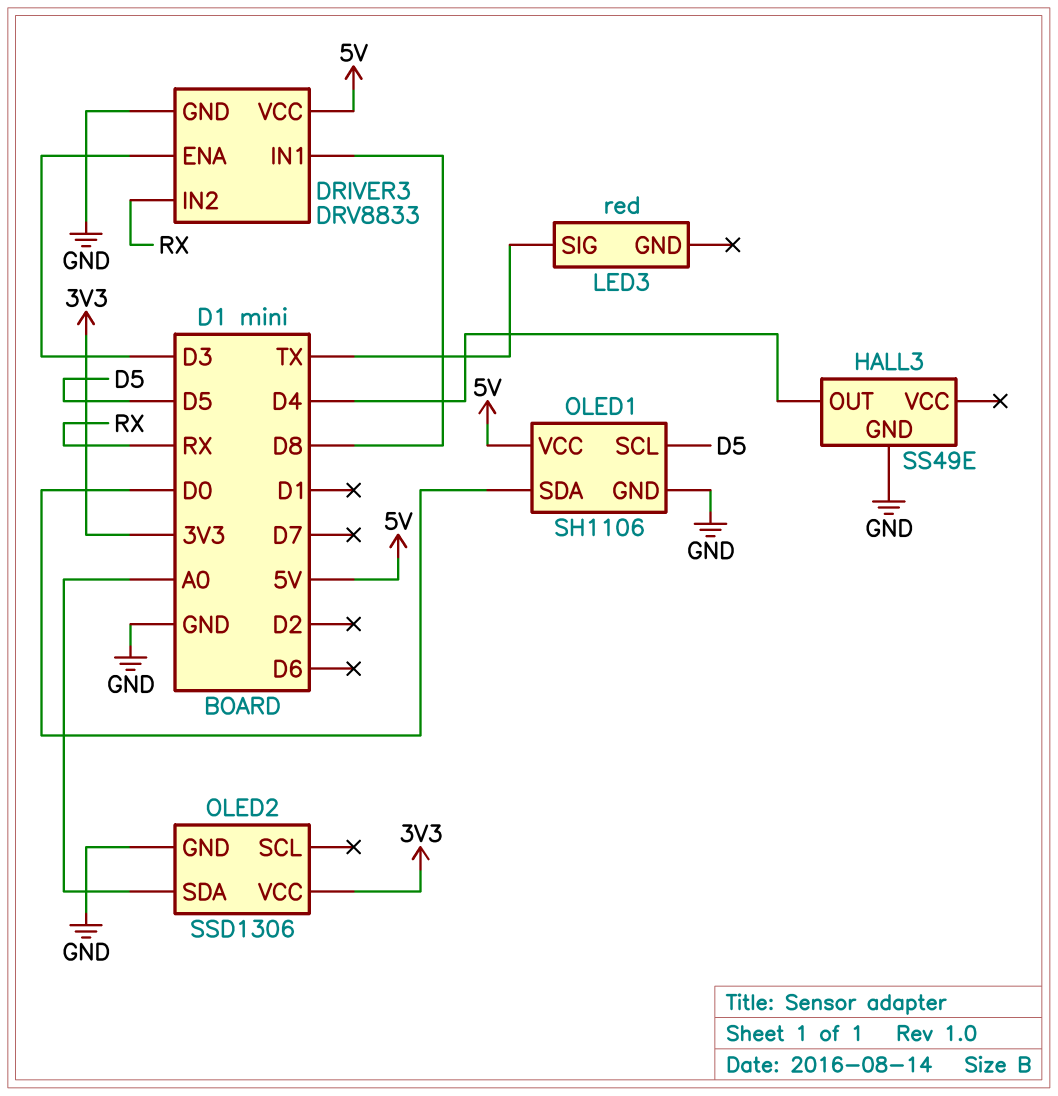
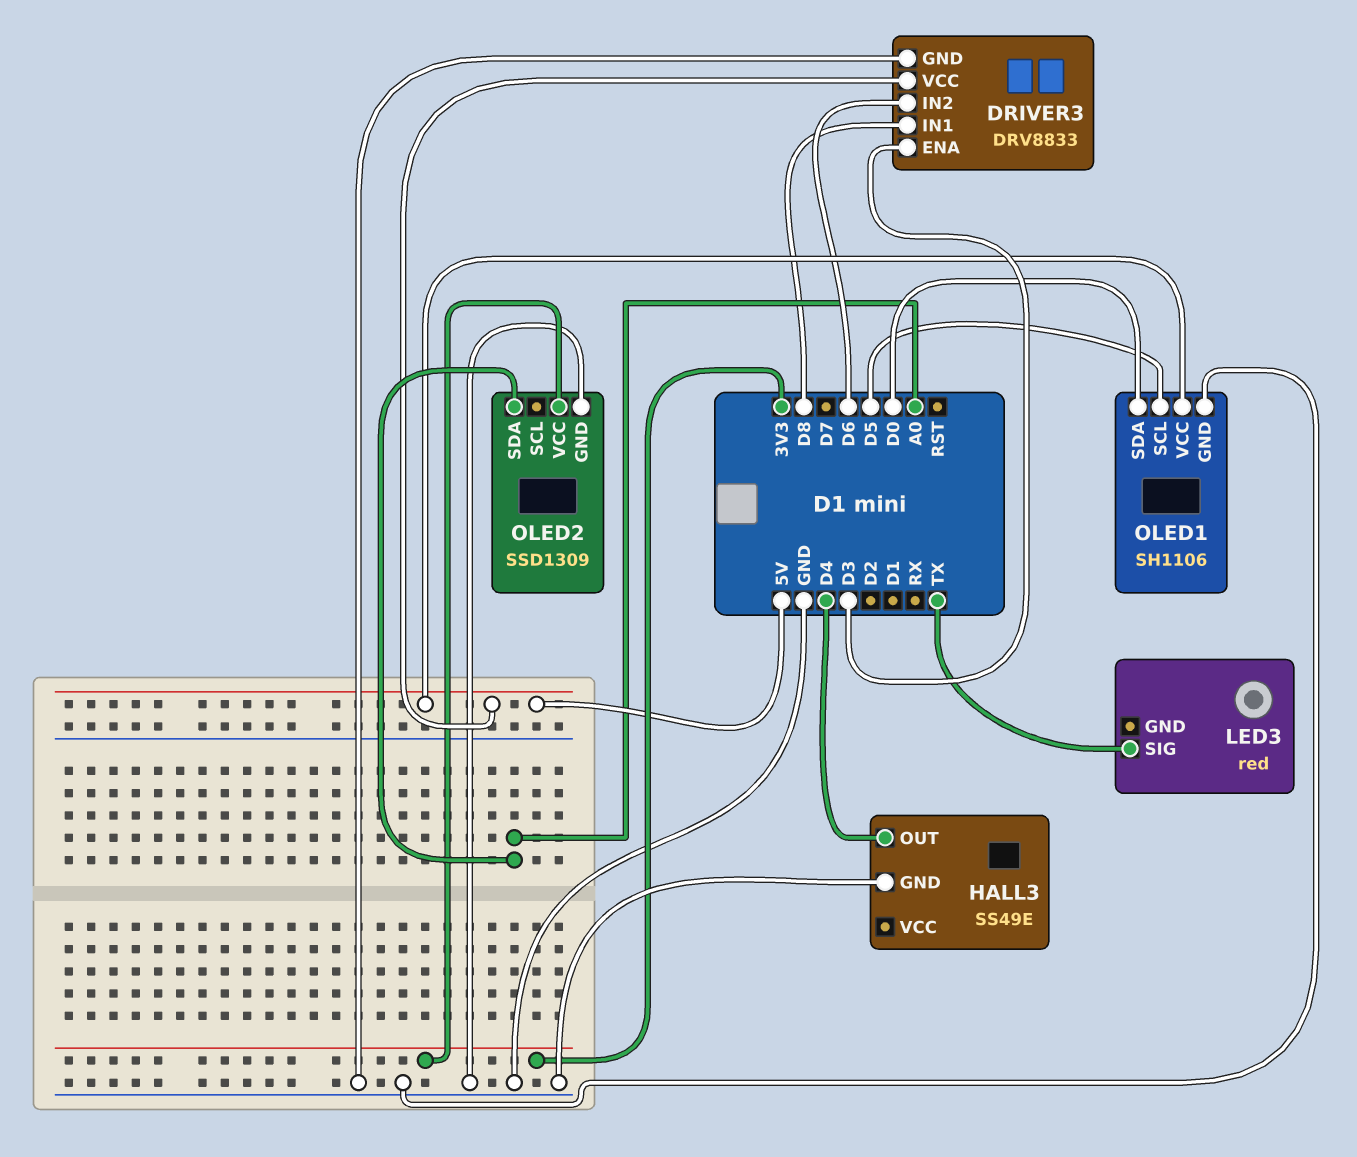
DRIVER3 pin IN2: RX -> D6
OLED2: SSD1306 -> SSD1309

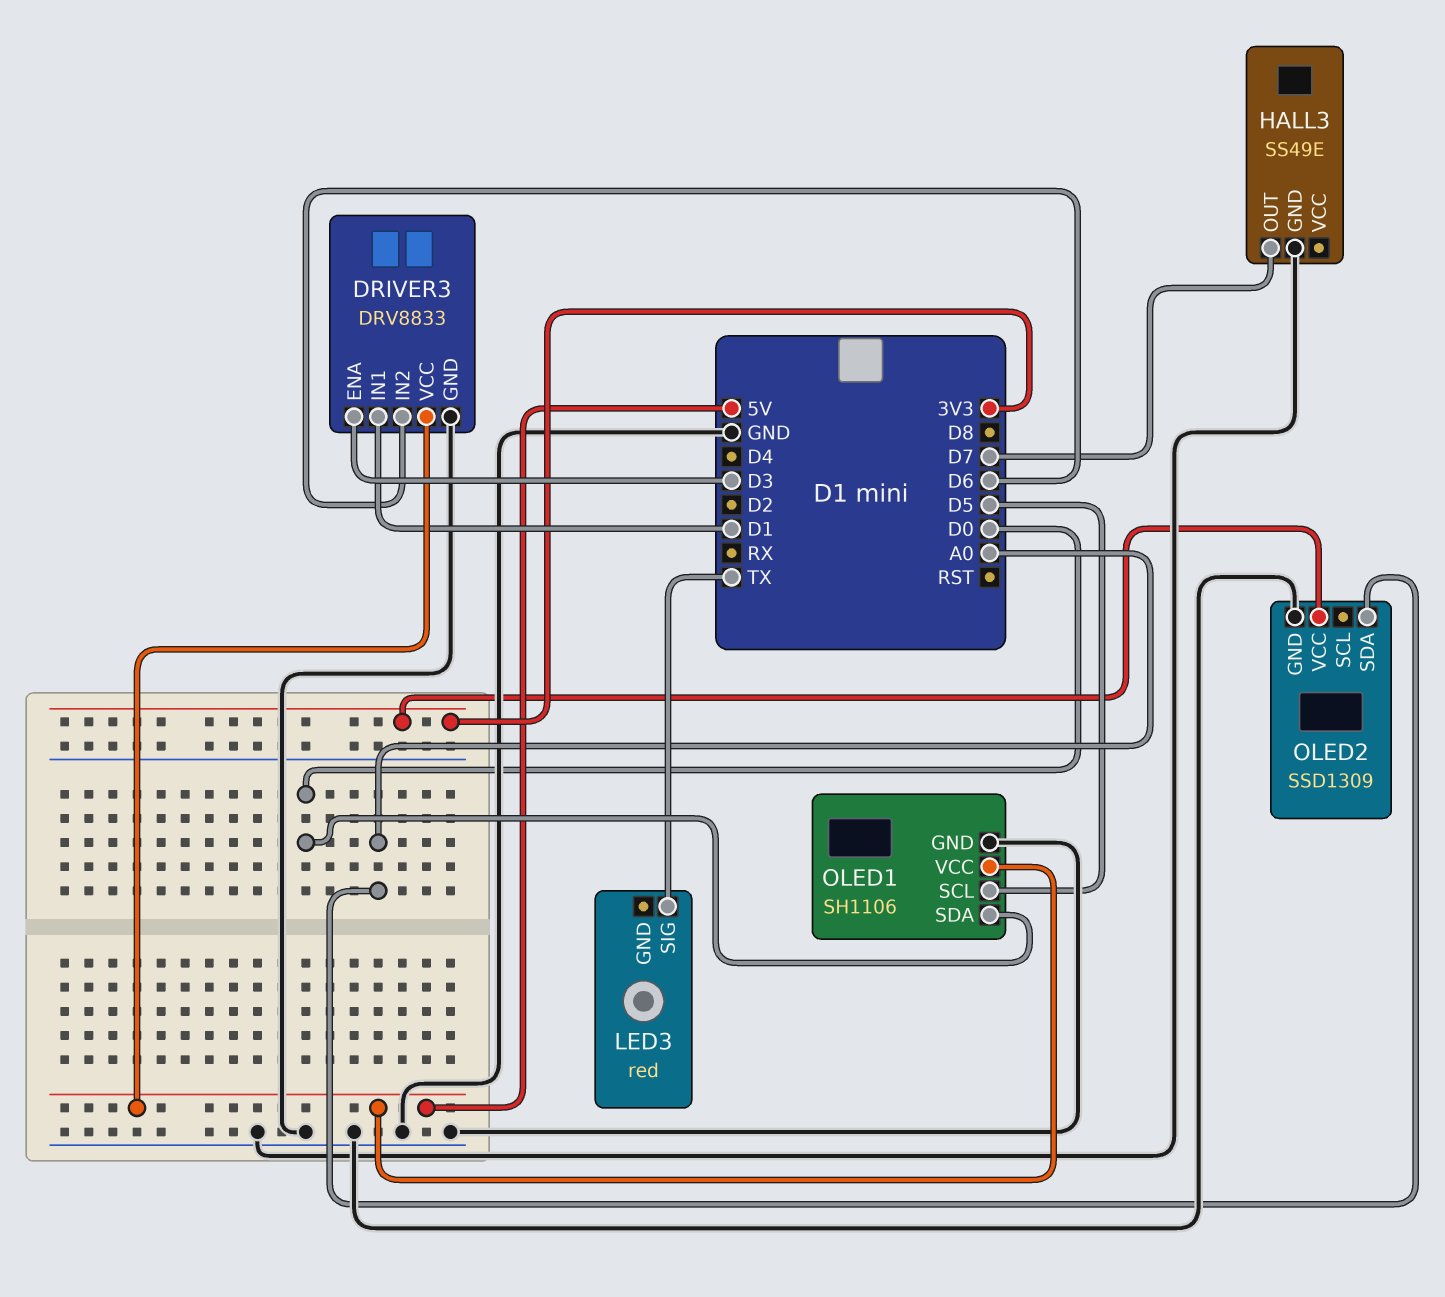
DRIVER3 pin IN1: D8 -> D1
HALL3 pin OUT: D4 -> D7

